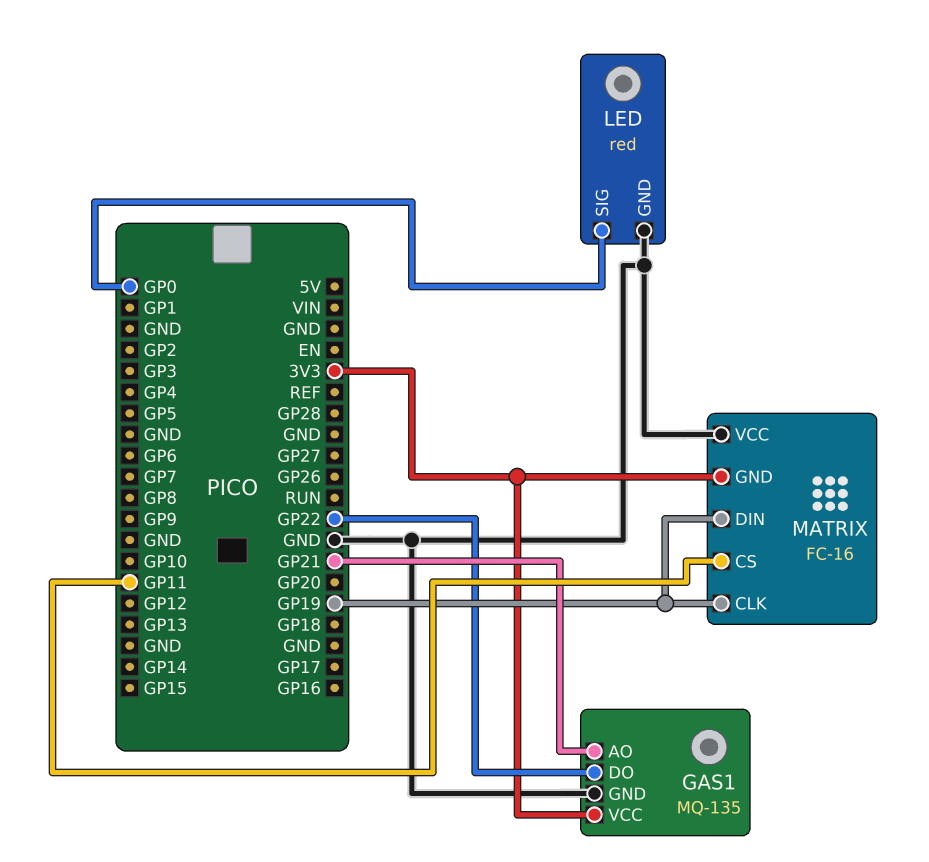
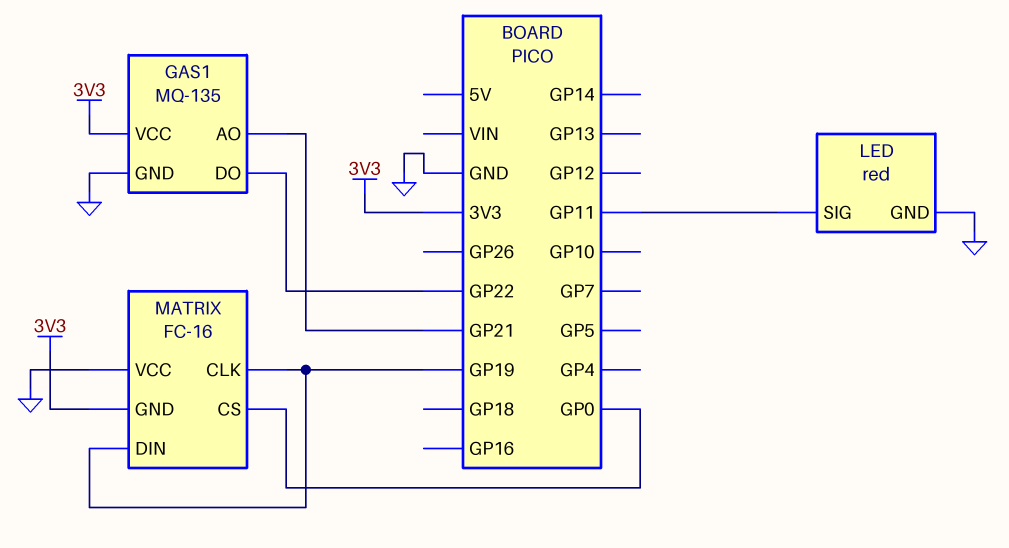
LED pin SIG: GP0 -> GP11
MATRIX pin CS: GP11 -> GP0

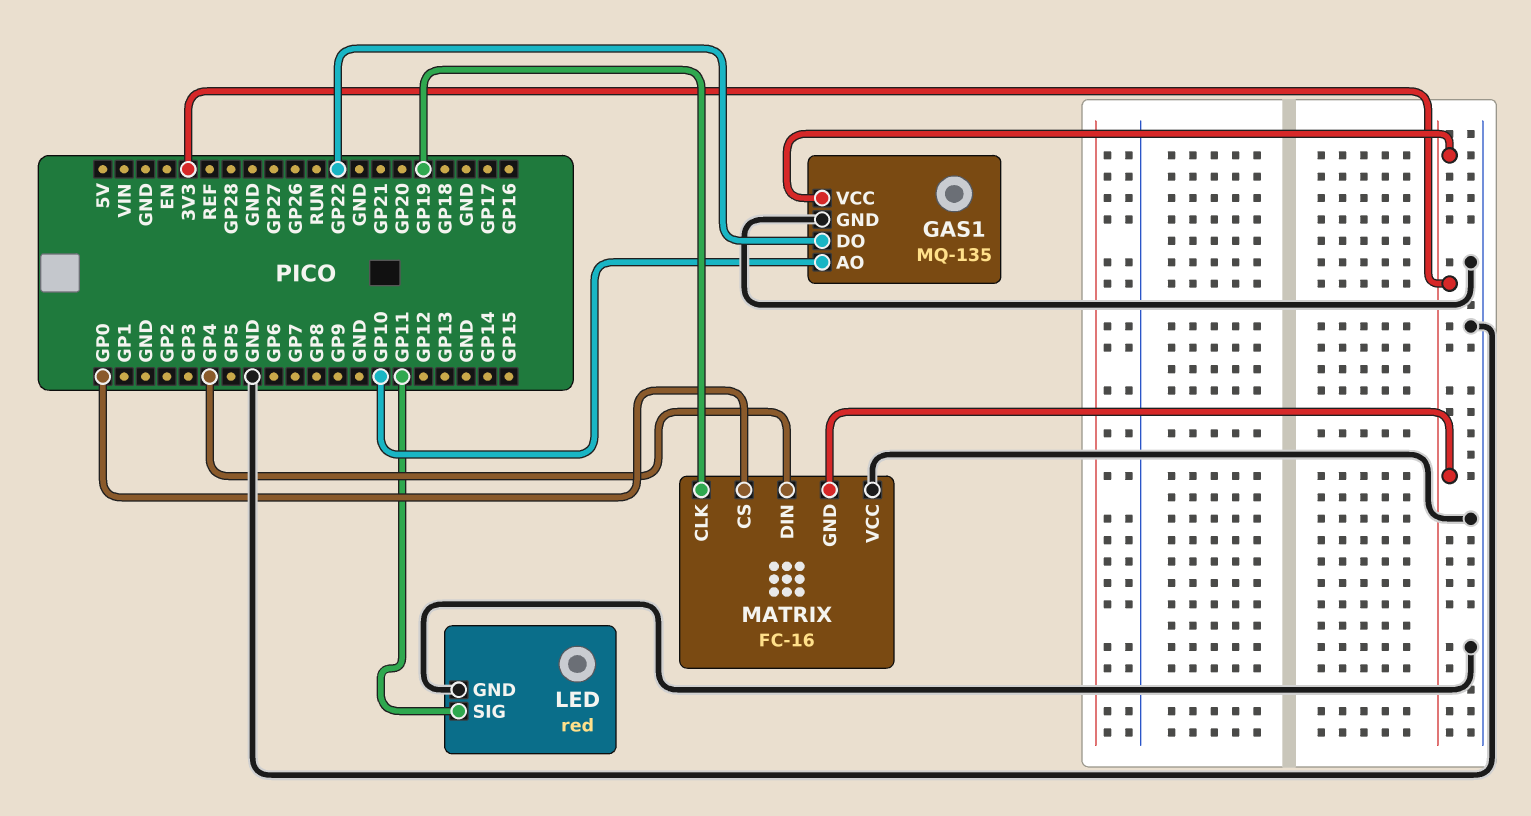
GAS1 pin AO: GP21 -> GP10
MATRIX pin DIN: GP19 -> GP4

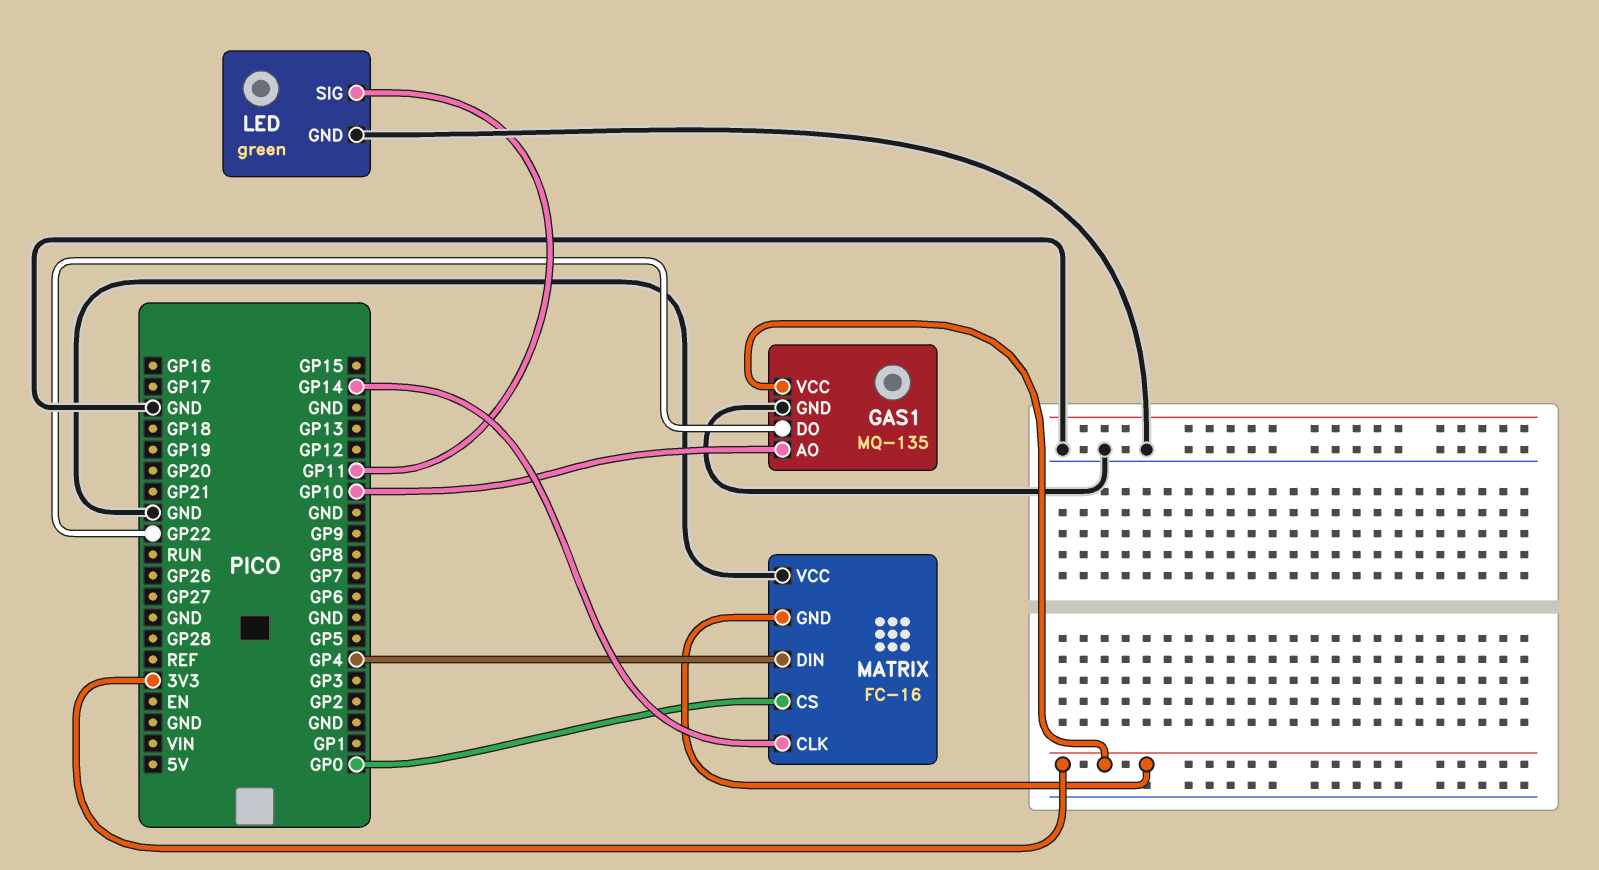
LED: red -> green
MATRIX pin CLK: GP19 -> GP14

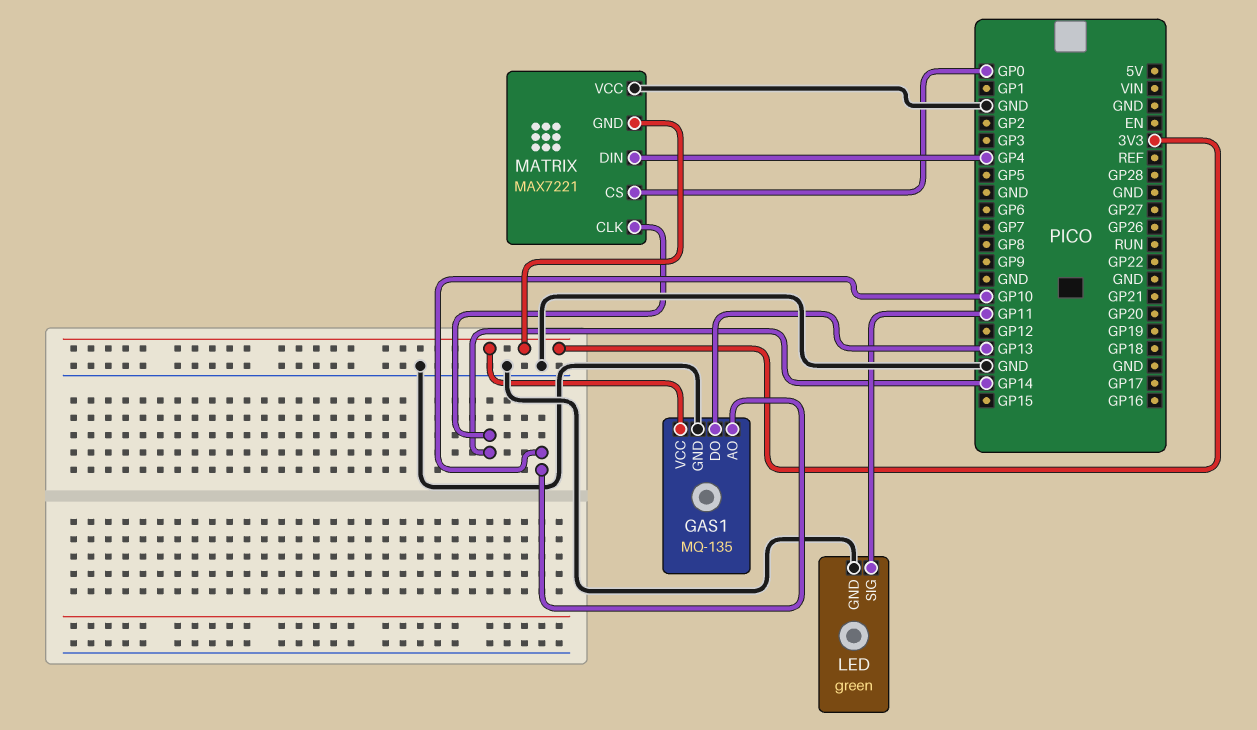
GAS1 pin DO: GP22 -> GP13
MATRIX: FC-16 -> MAX7221

